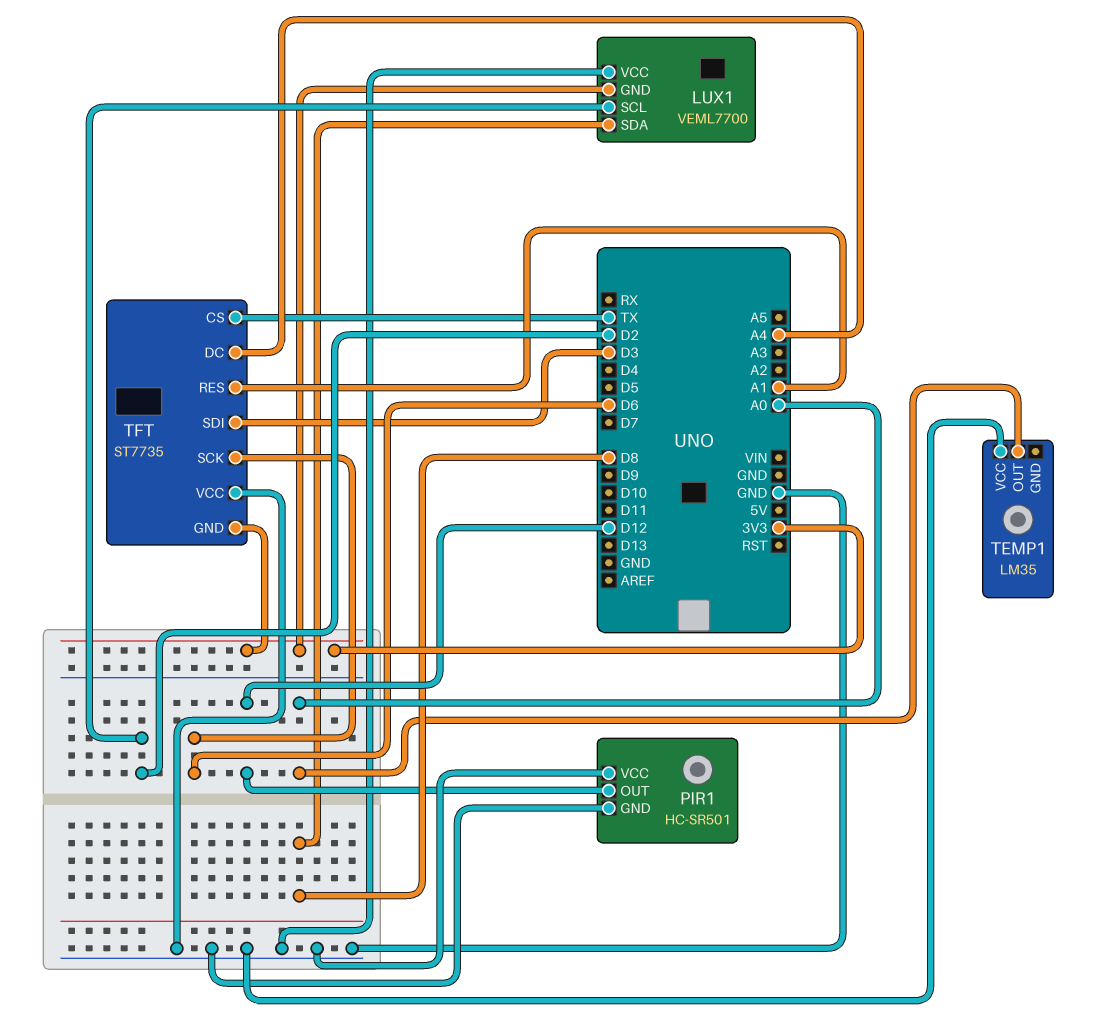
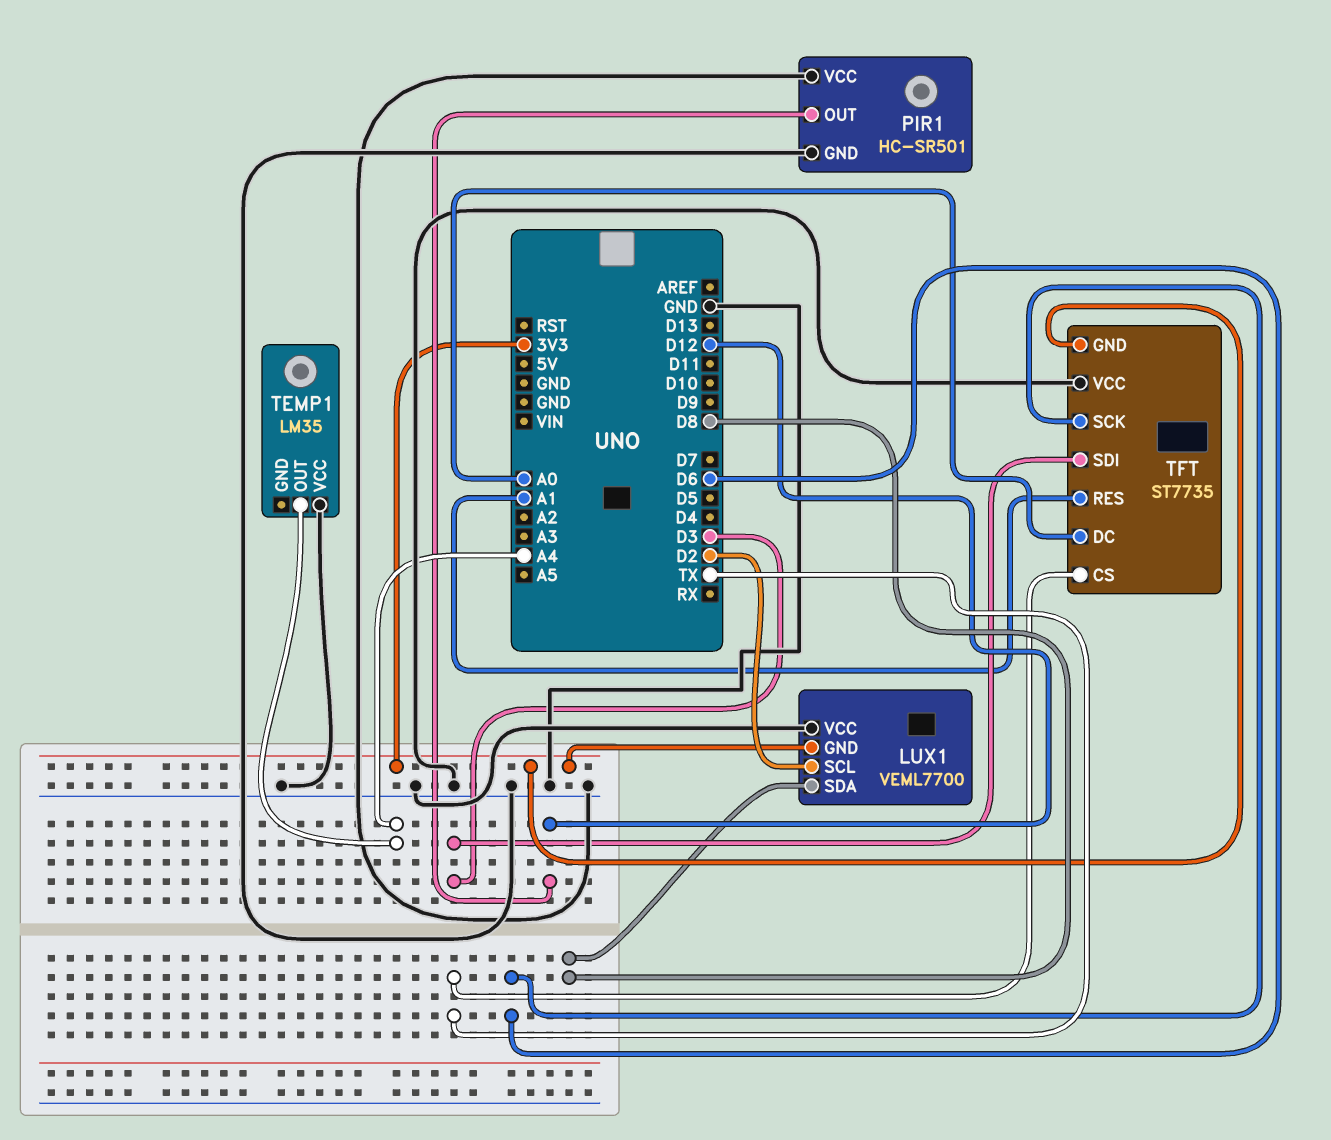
TEMP1 pin OUT: A0 -> A4
TFT pin DC: A4 -> A0

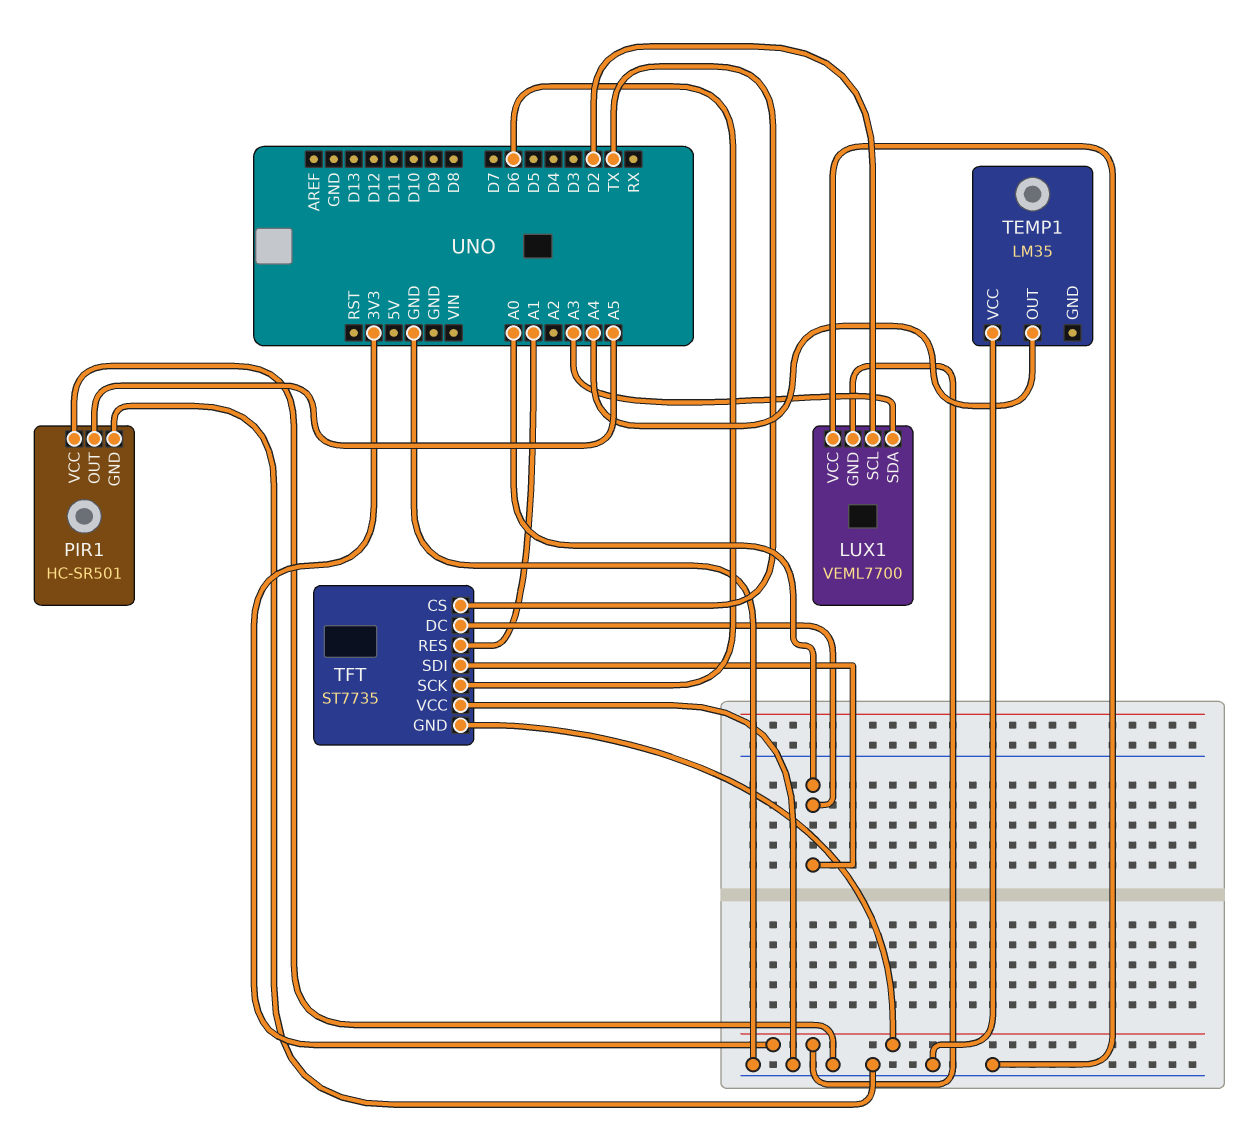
LUX1 pin SDA: D8 -> A3
PIR1 pin OUT: D12 -> A5
TFT pin SDI: D3 -> A0

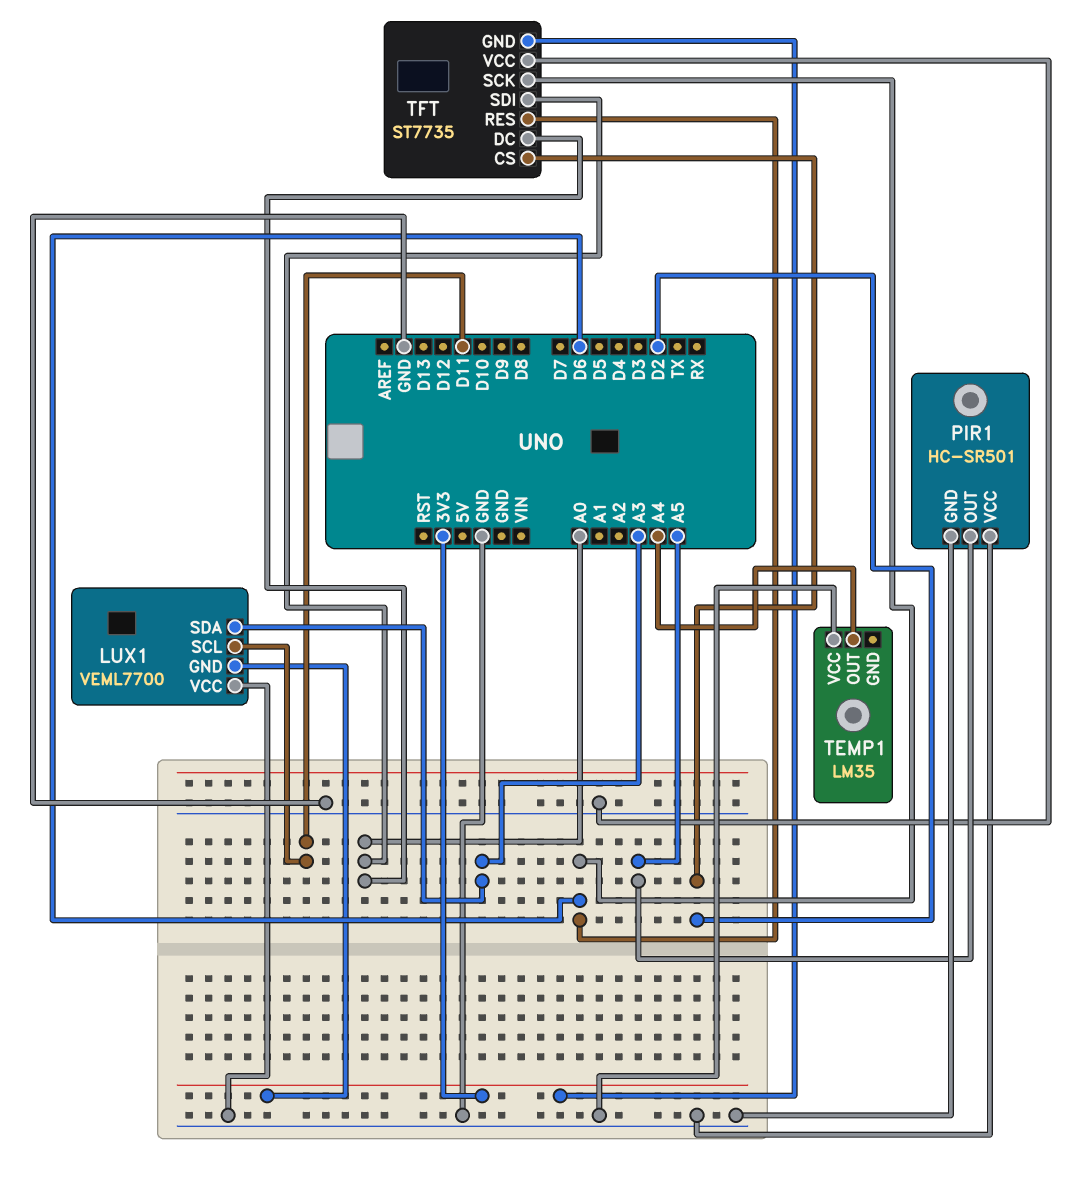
LUX1 pin SCL: D2 -> D11
TFT pin CS: TX -> D2
TFT pin RES: A1 -> D6

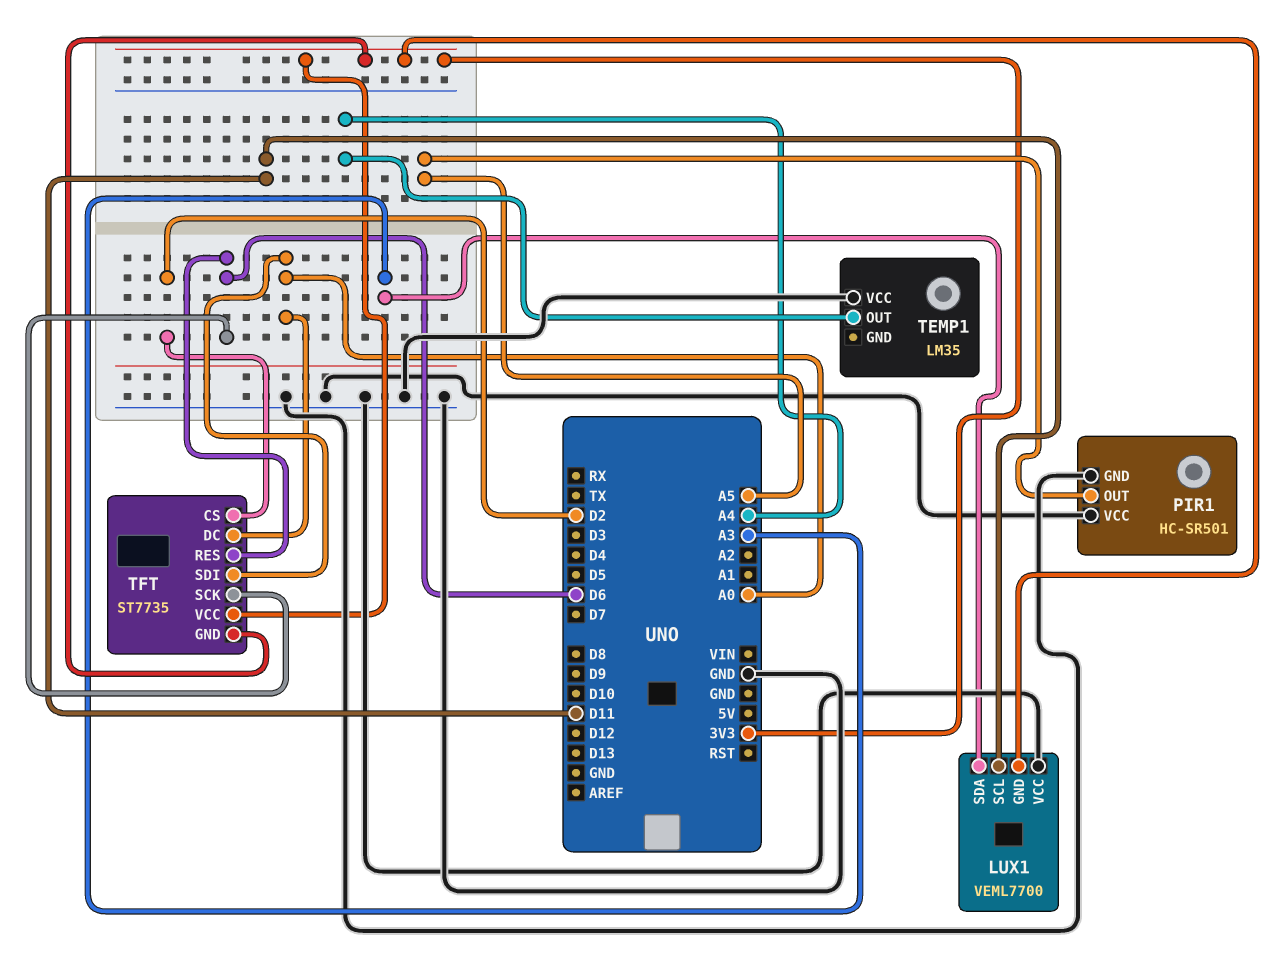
TFT pin VCC: GND -> 3V3

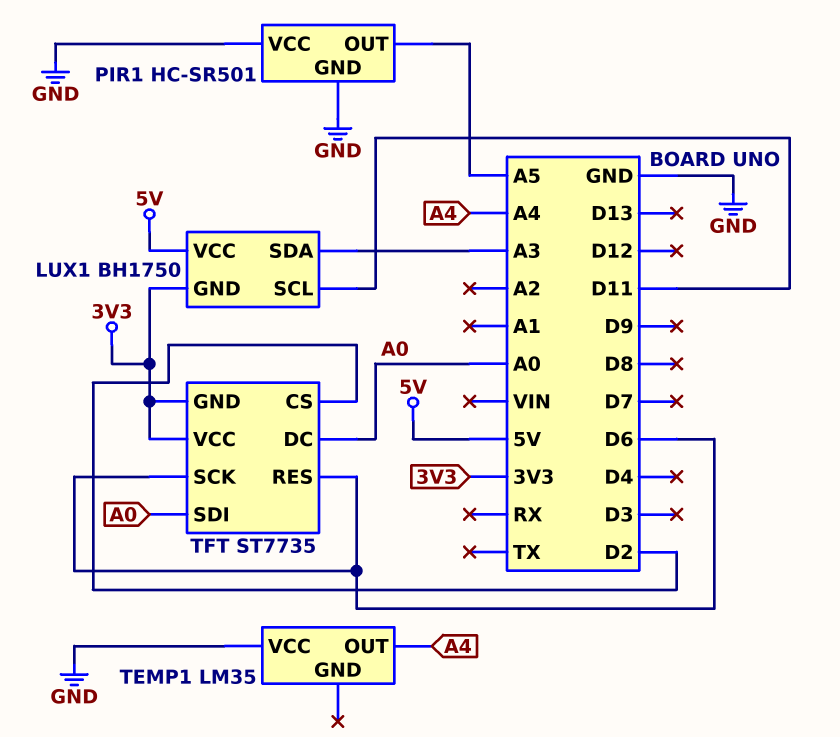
LUX1: VEML7700 -> BH1750
LUX1 pin VCC: GND -> 5V

